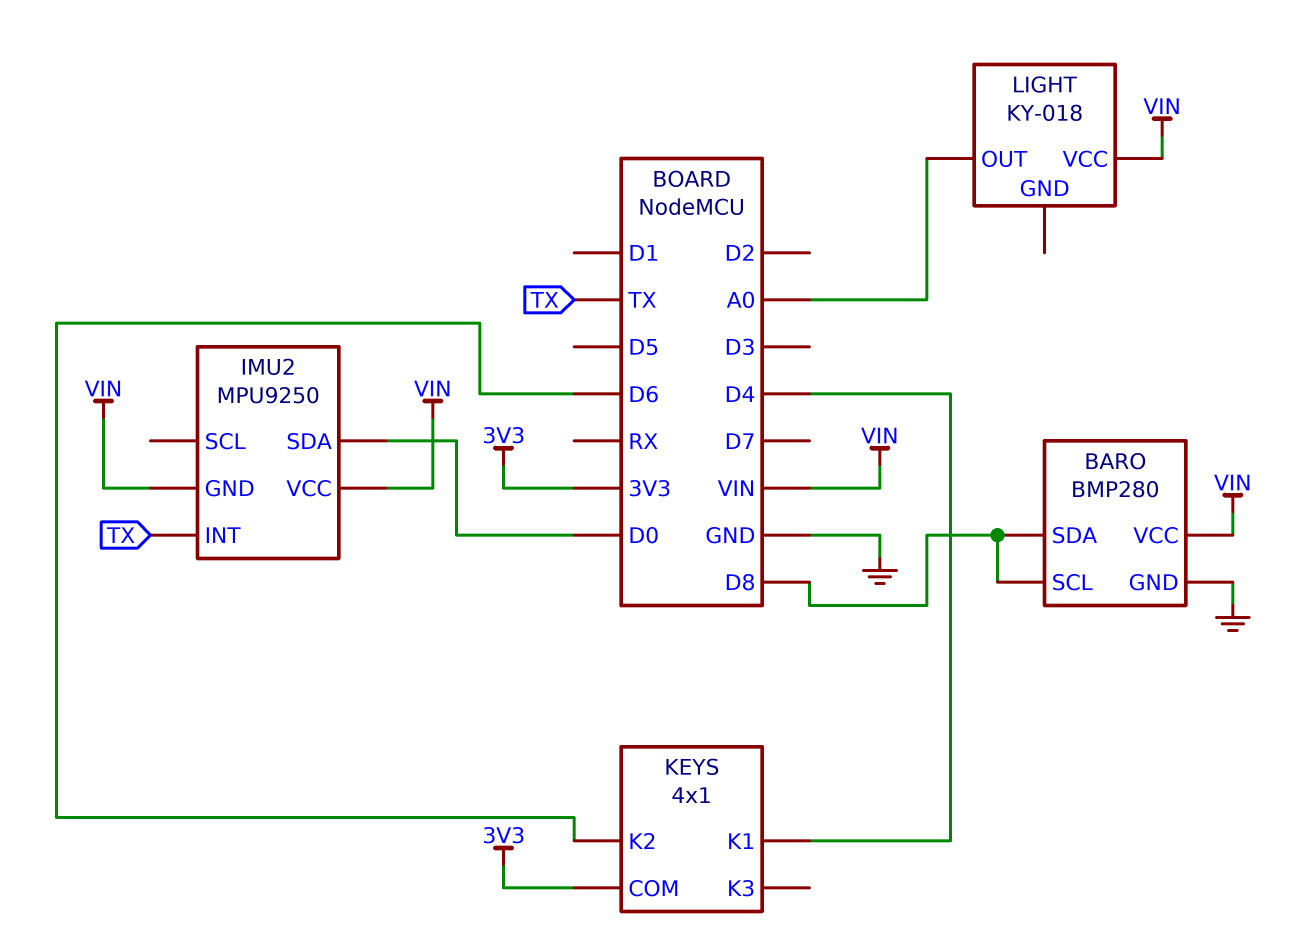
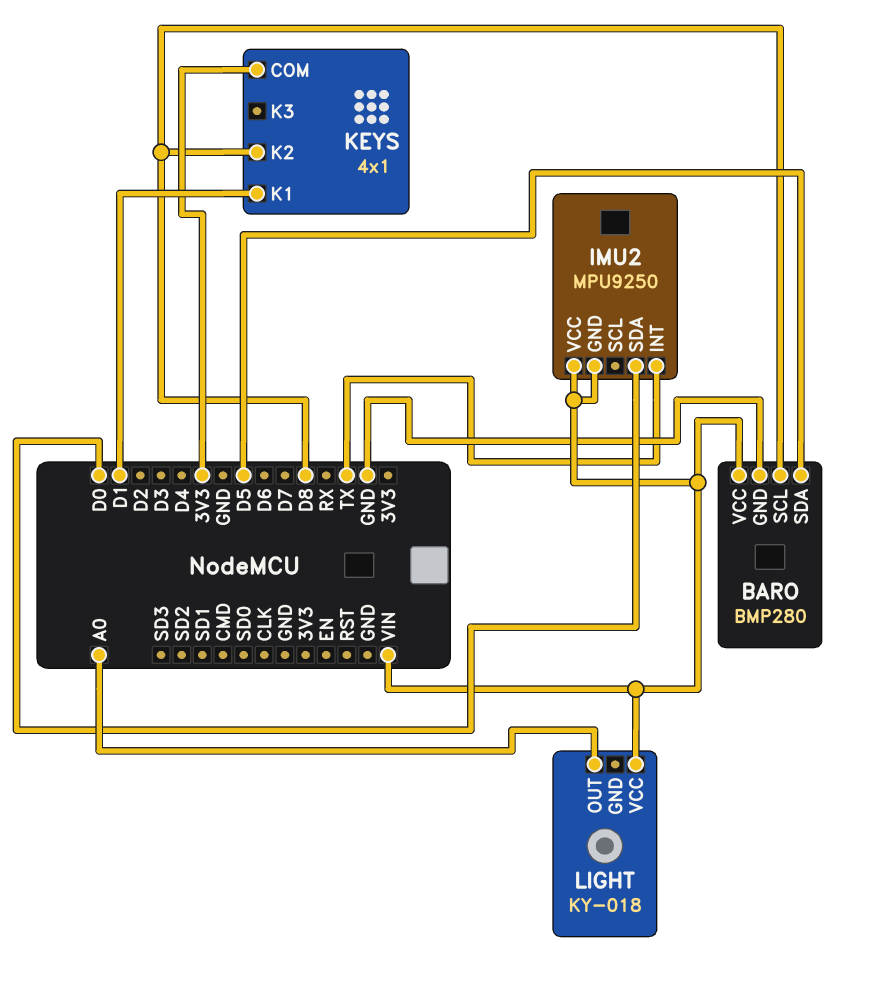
BARO pin SDA: D8 -> D5
KEYS pin K1: D4 -> D1
KEYS pin K2: D6 -> D8

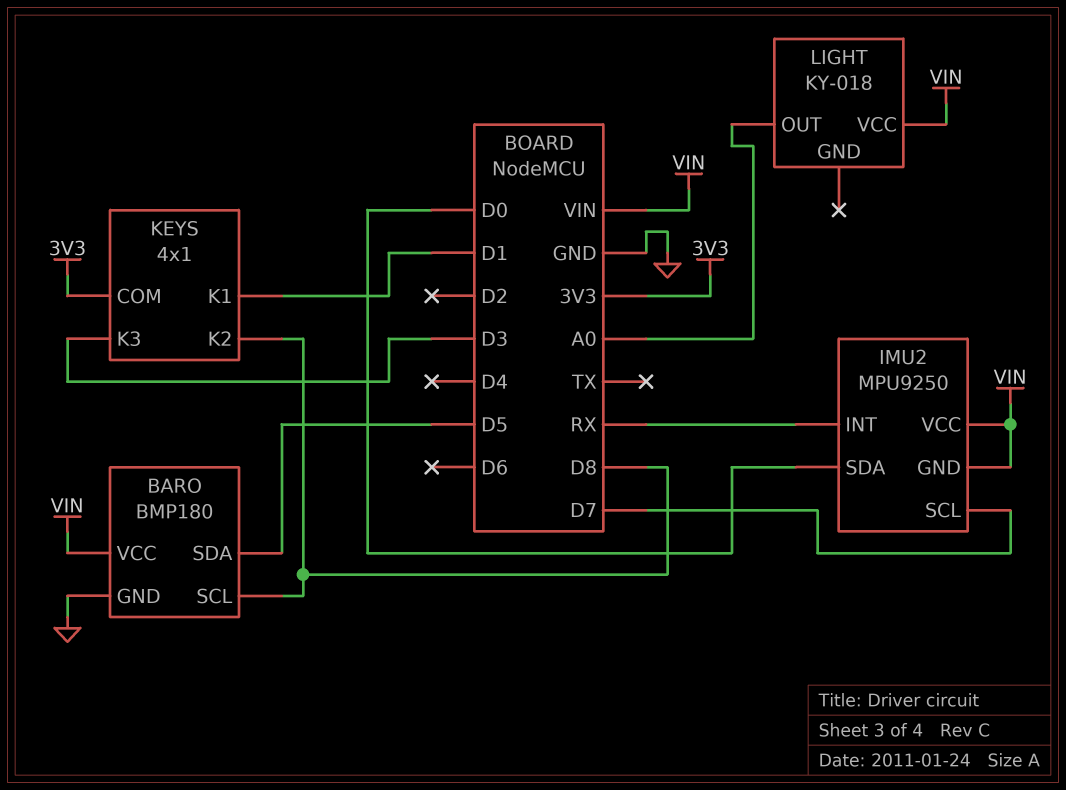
BARO: BMP280 -> BMP180
IMU2 pin INT: TX -> RX
IMU2 pin SCL: none -> D7
KEYS pin K3: none -> D3

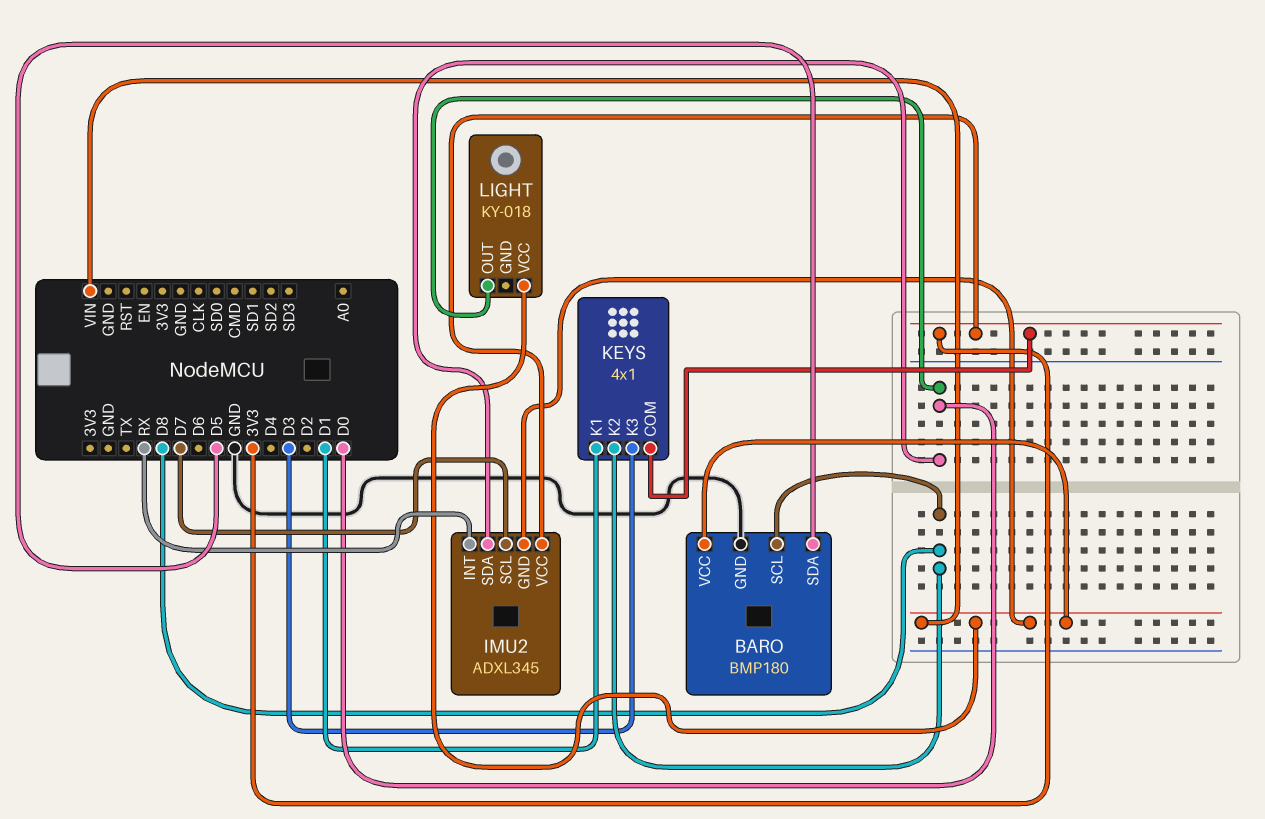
IMU2: MPU9250 -> ADXL345
IMU2 pin VCC: VIN -> 3V3
LIGHT pin OUT: A0 -> D0

